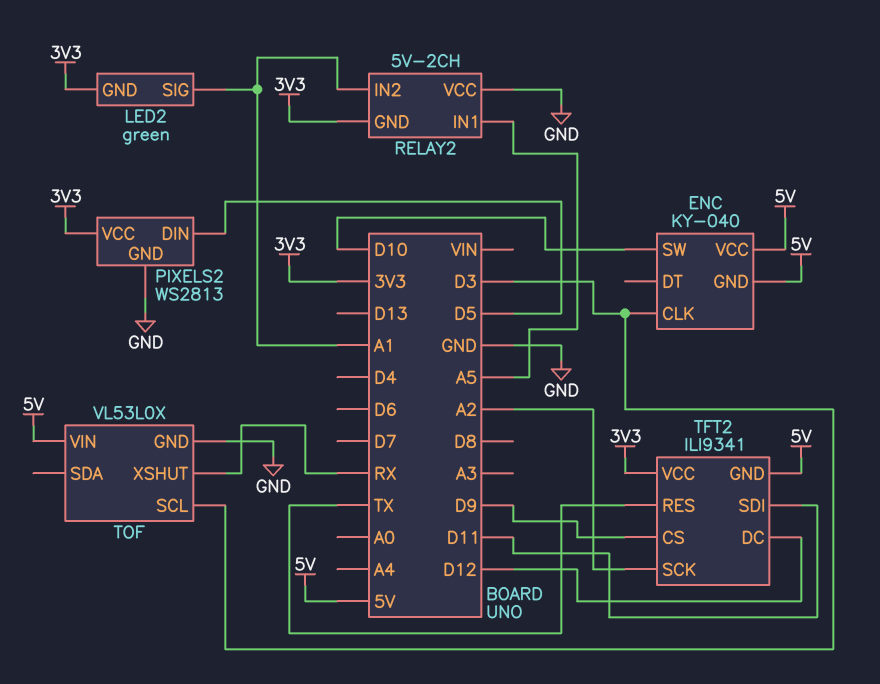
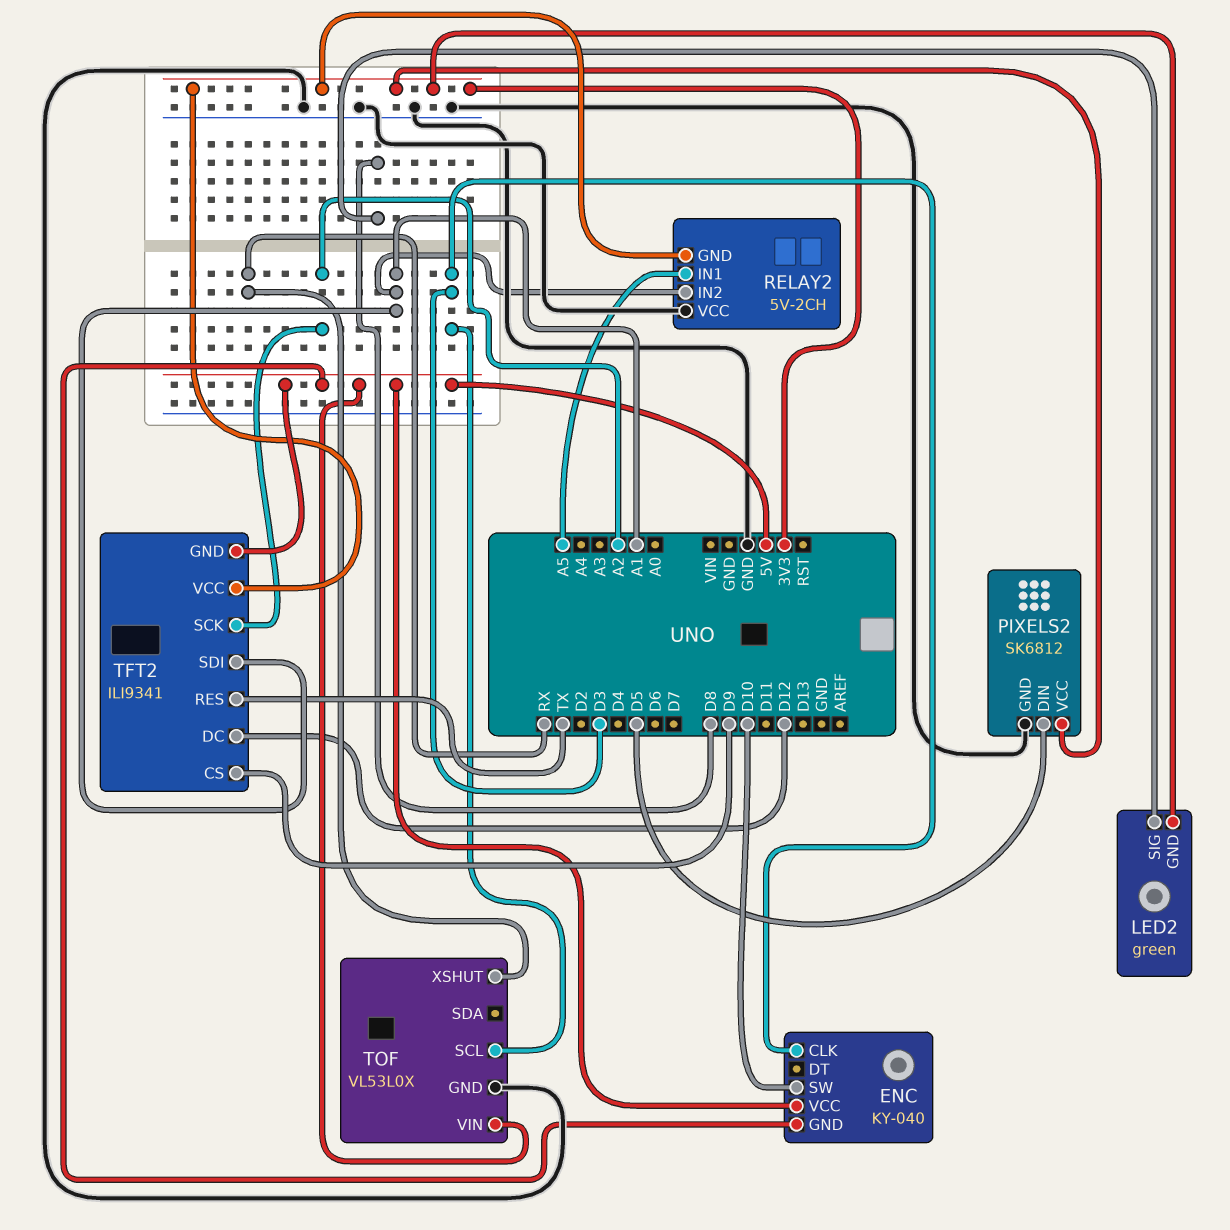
LED2 pin SIG: A1 -> D8
PIXELS2: WS2813 -> SK6812
TFT2 pin SDI: D11 -> A1

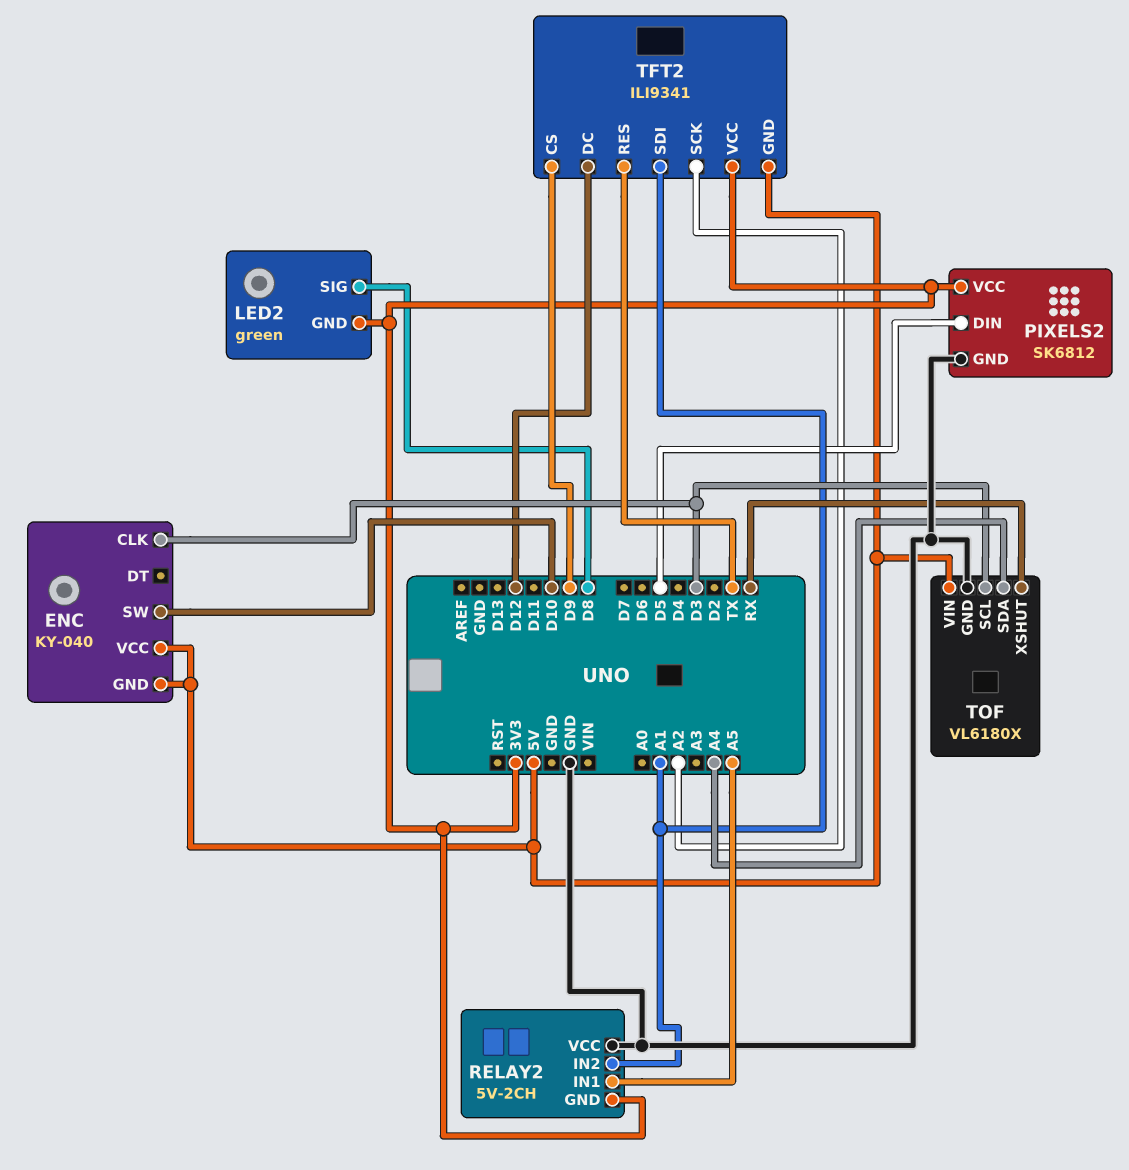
TOF: VL53L0X -> VL6180X
TOF pin SDA: none -> A4

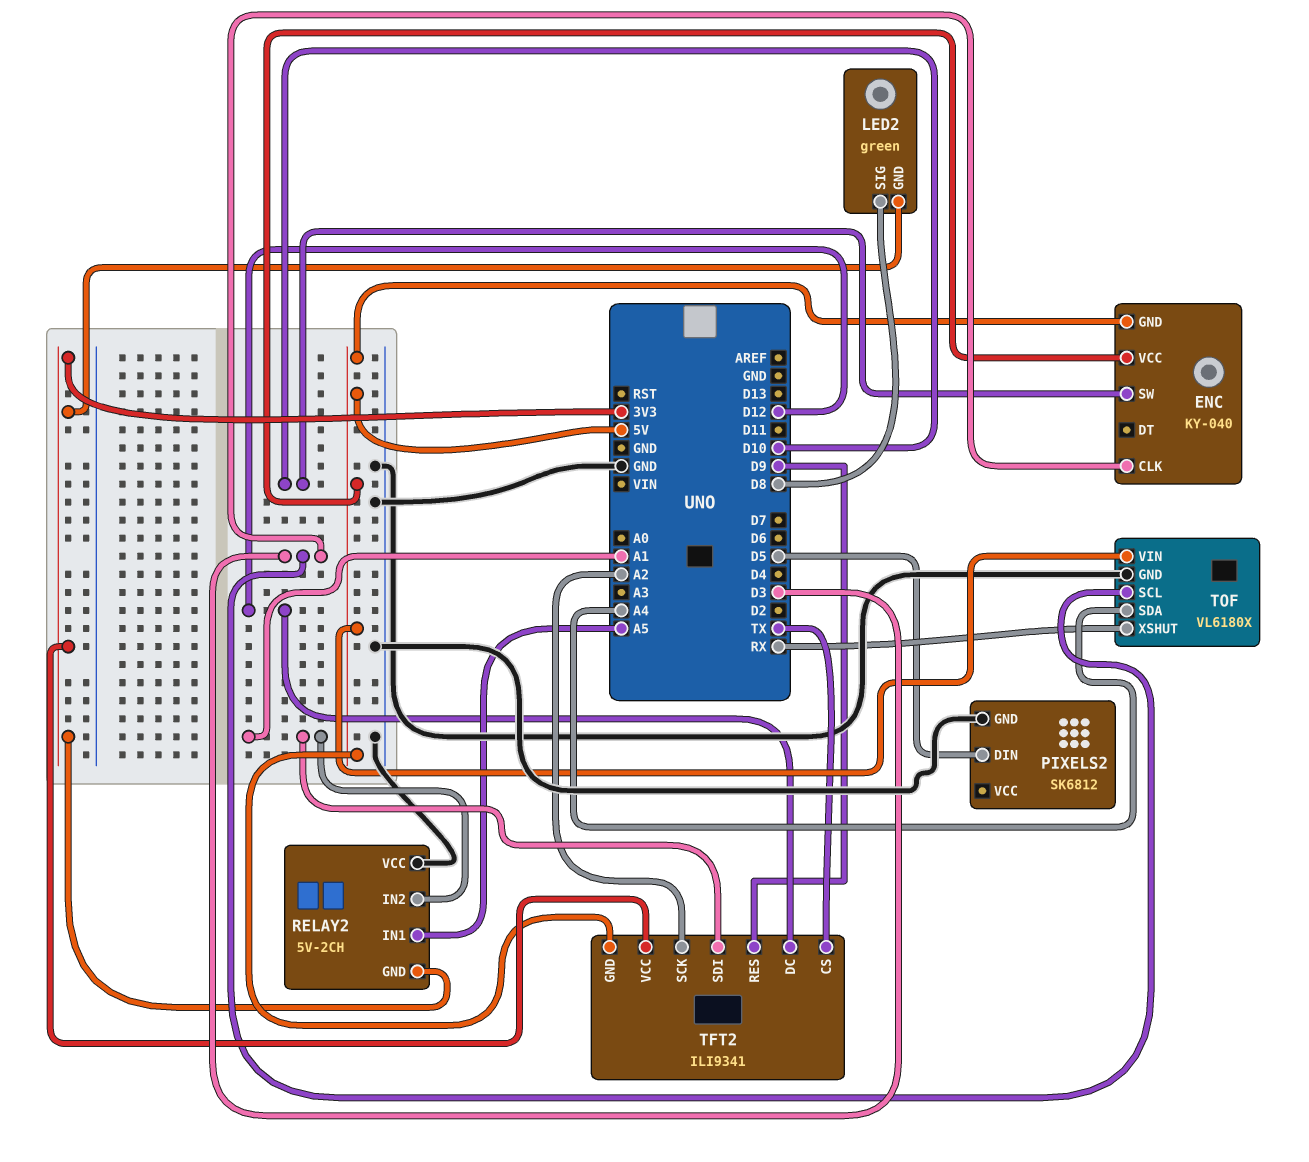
PIXELS2 pin VCC: 3V3 -> none
TFT2 pin CS: D9 -> TX
TFT2 pin RES: TX -> D9

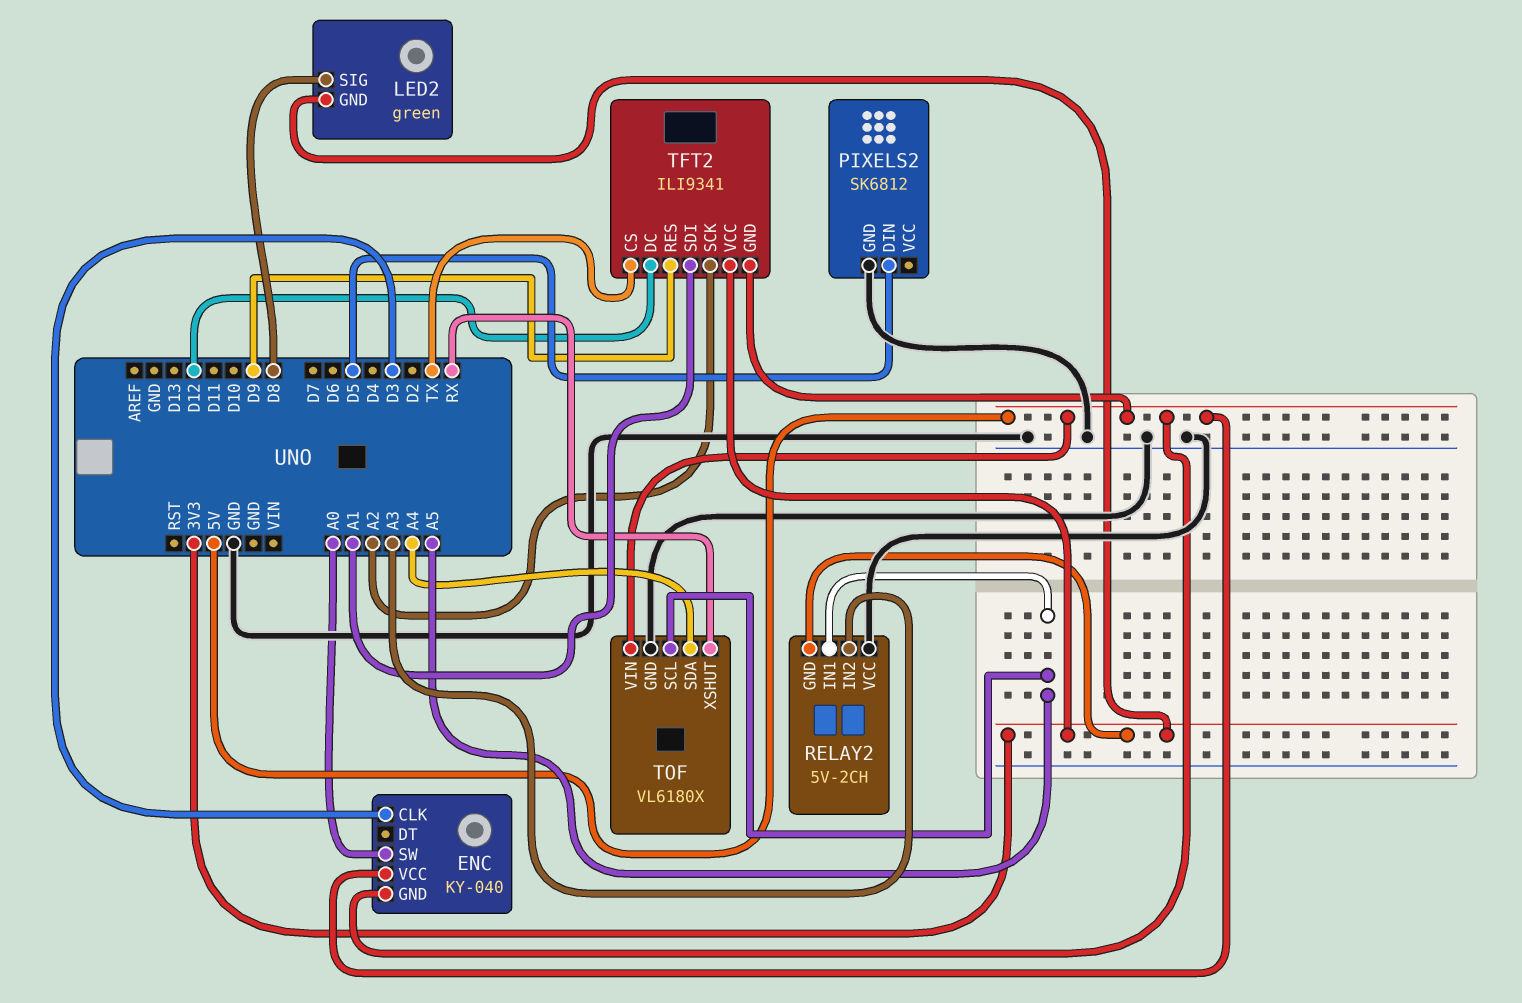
ENC pin SW: D10 -> A0
RELAY2 pin IN2: A1 -> A3
TOF pin SCL: D3 -> A5

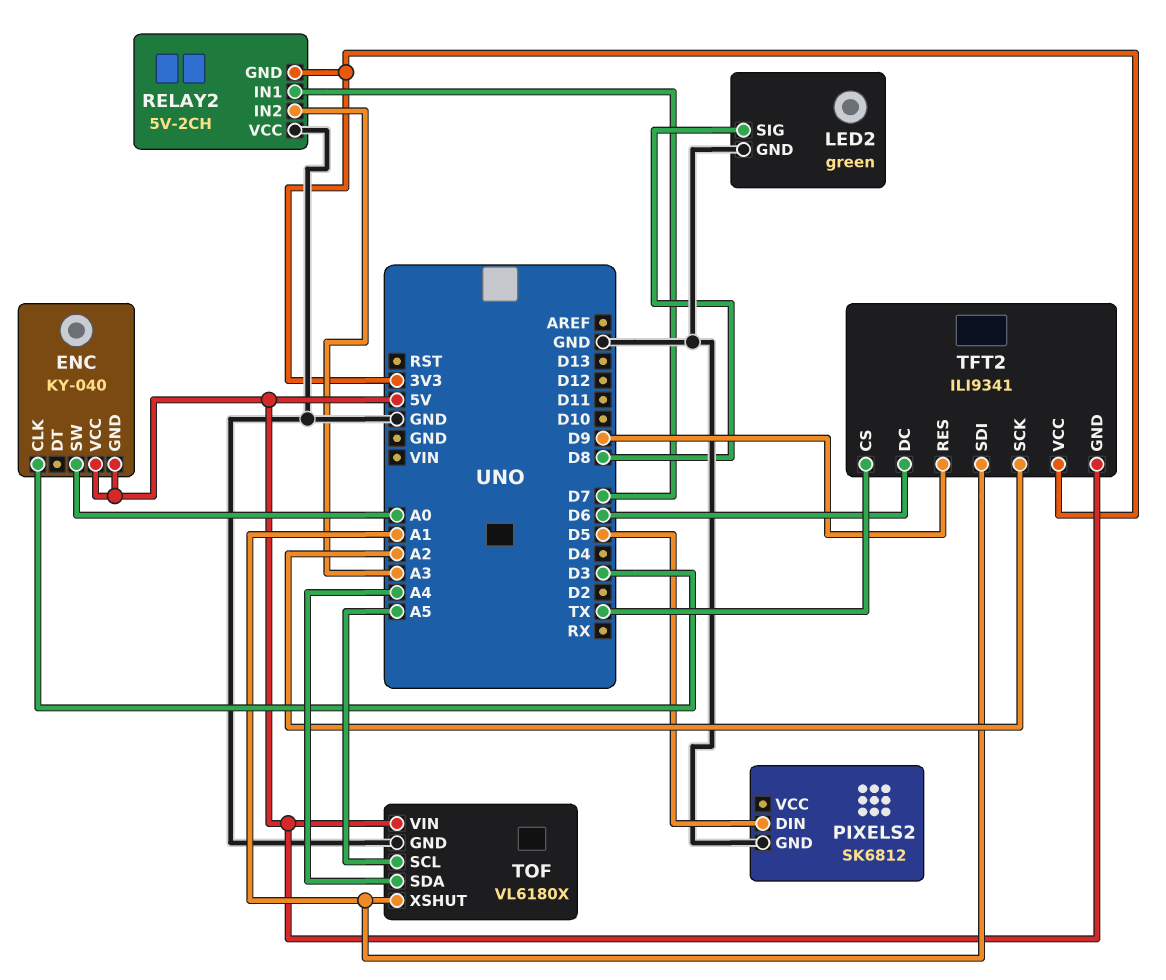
LED2 pin GND: 3V3 -> GND
RELAY2 pin IN1: A5 -> D7
TFT2 pin DC: D12 -> D6
TOF pin XSHUT: RX -> A1

